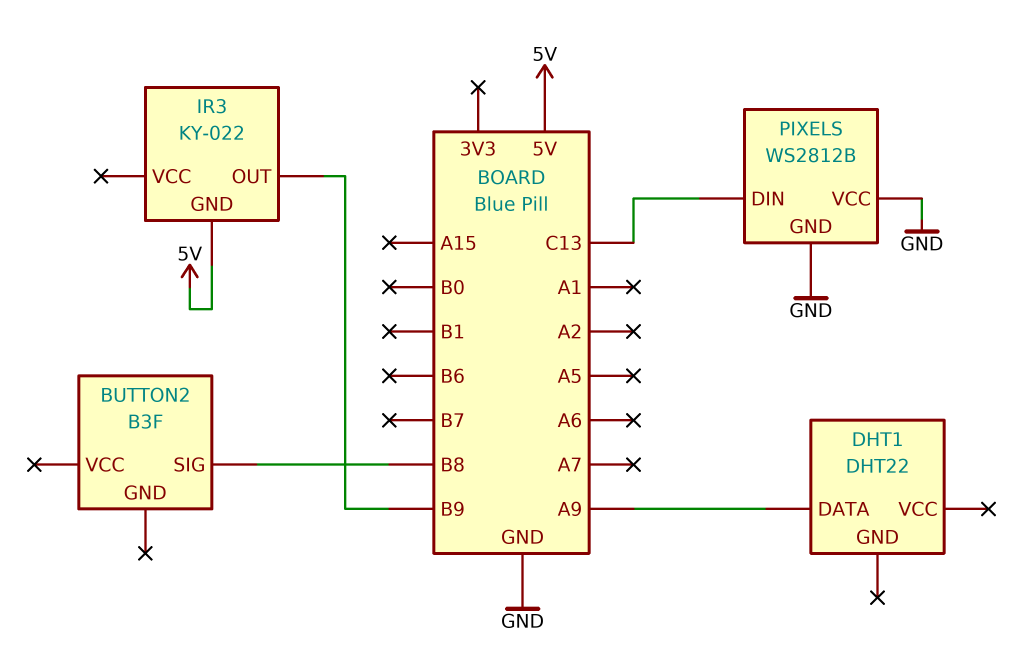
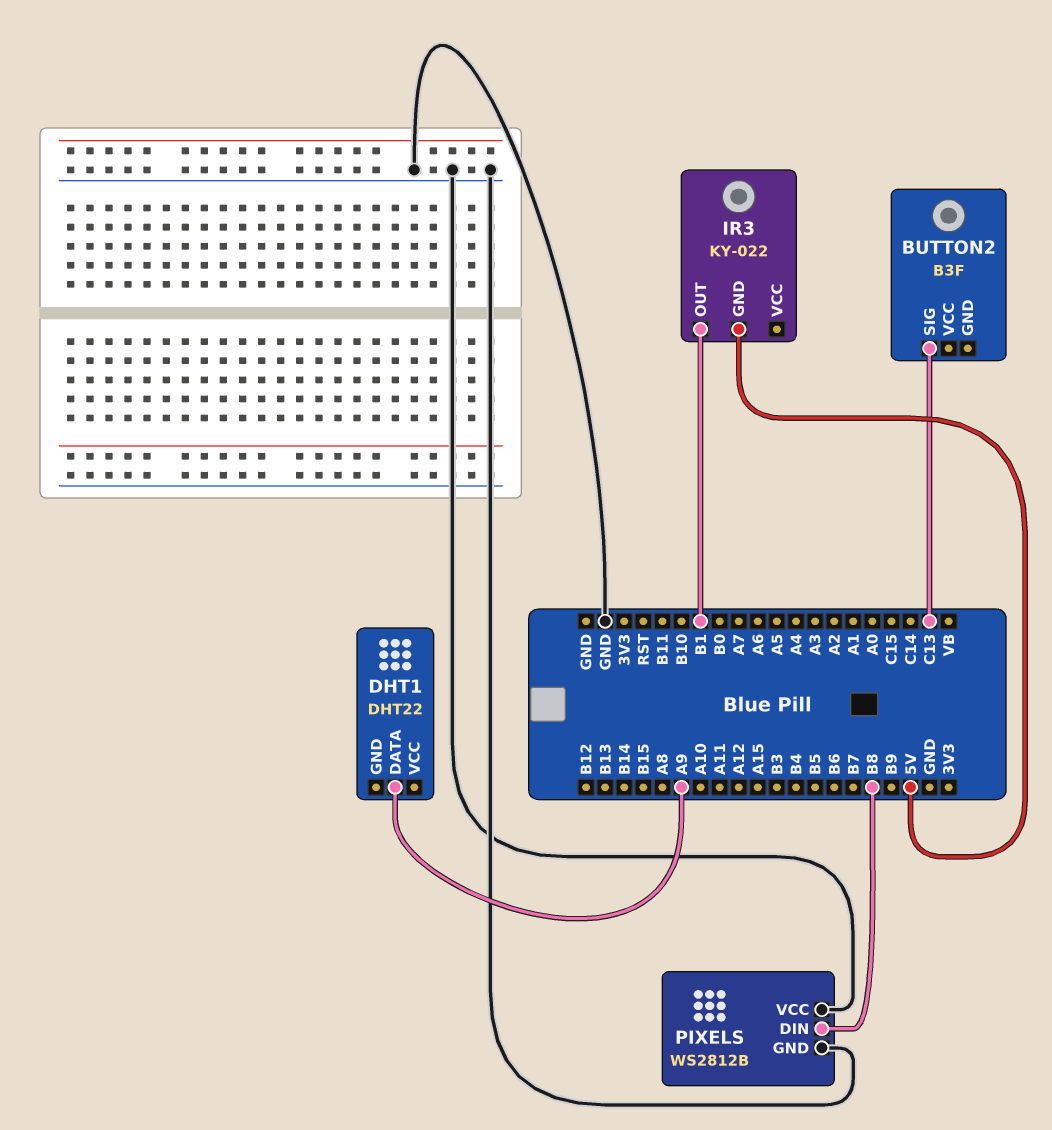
BUTTON2 pin SIG: B8 -> C13
IR3 pin OUT: B9 -> B1
PIXELS pin DIN: C13 -> B8

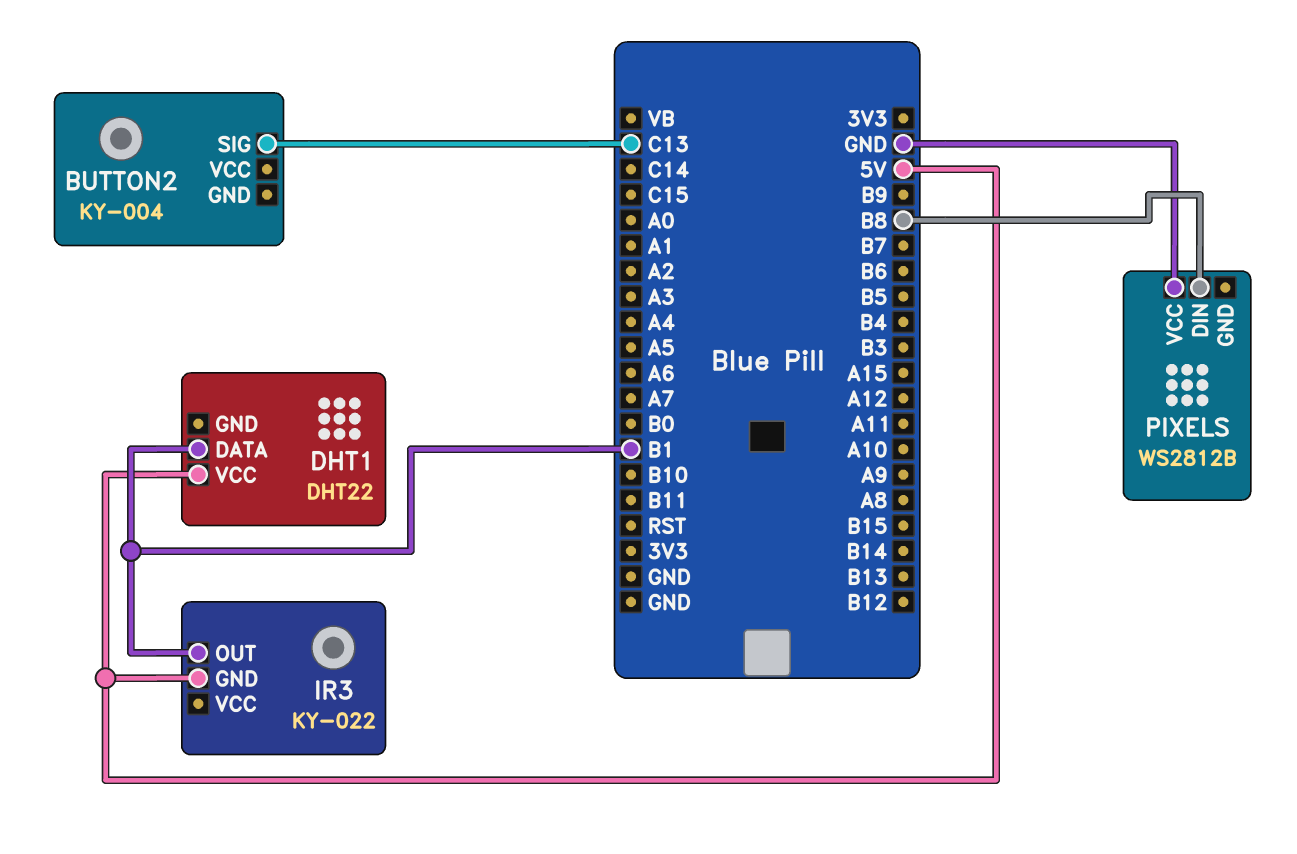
BUTTON2: B3F -> KY-004
DHT1 pin DATA: A9 -> B1
DHT1 pin VCC: none -> 5V
PIXELS pin GND: GND -> none

